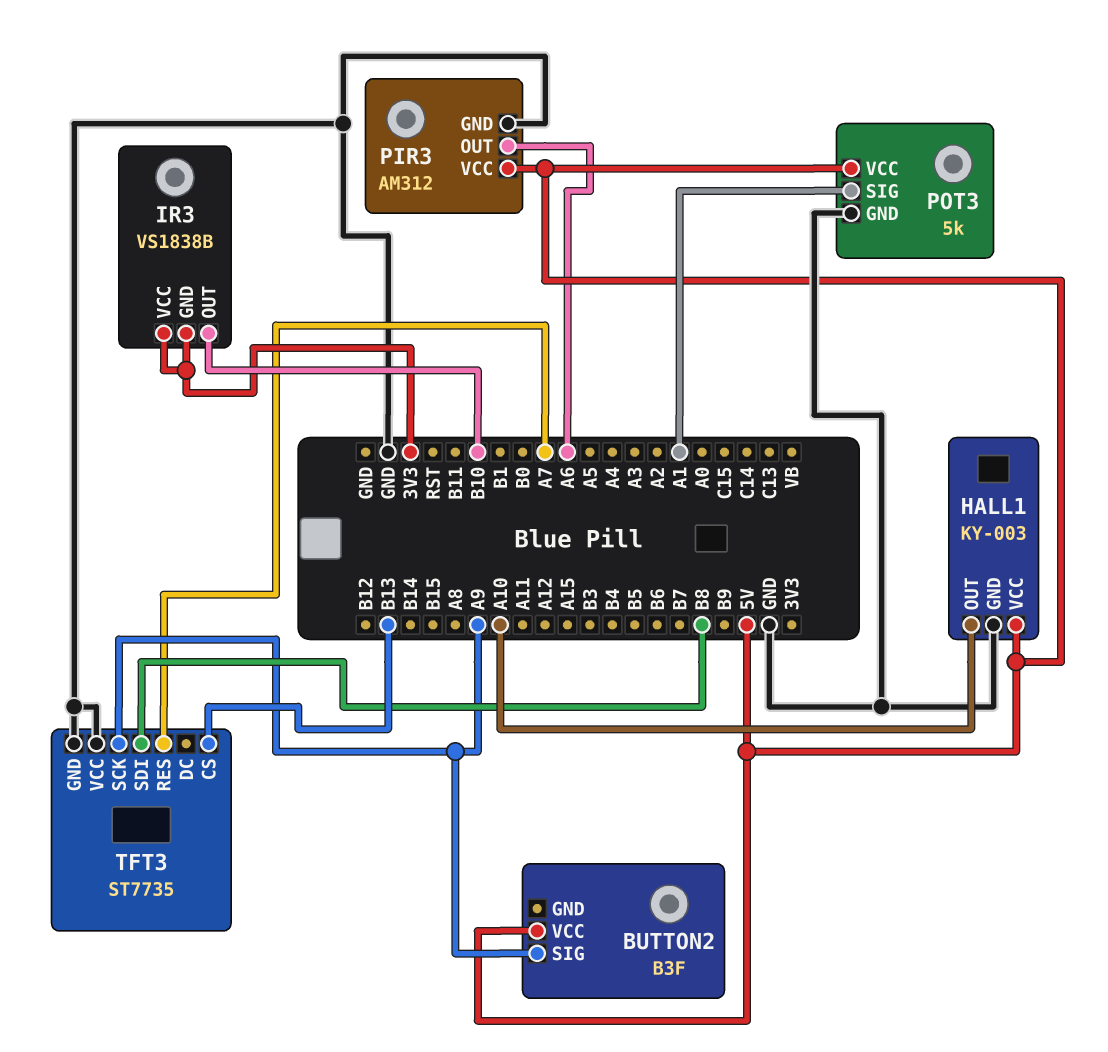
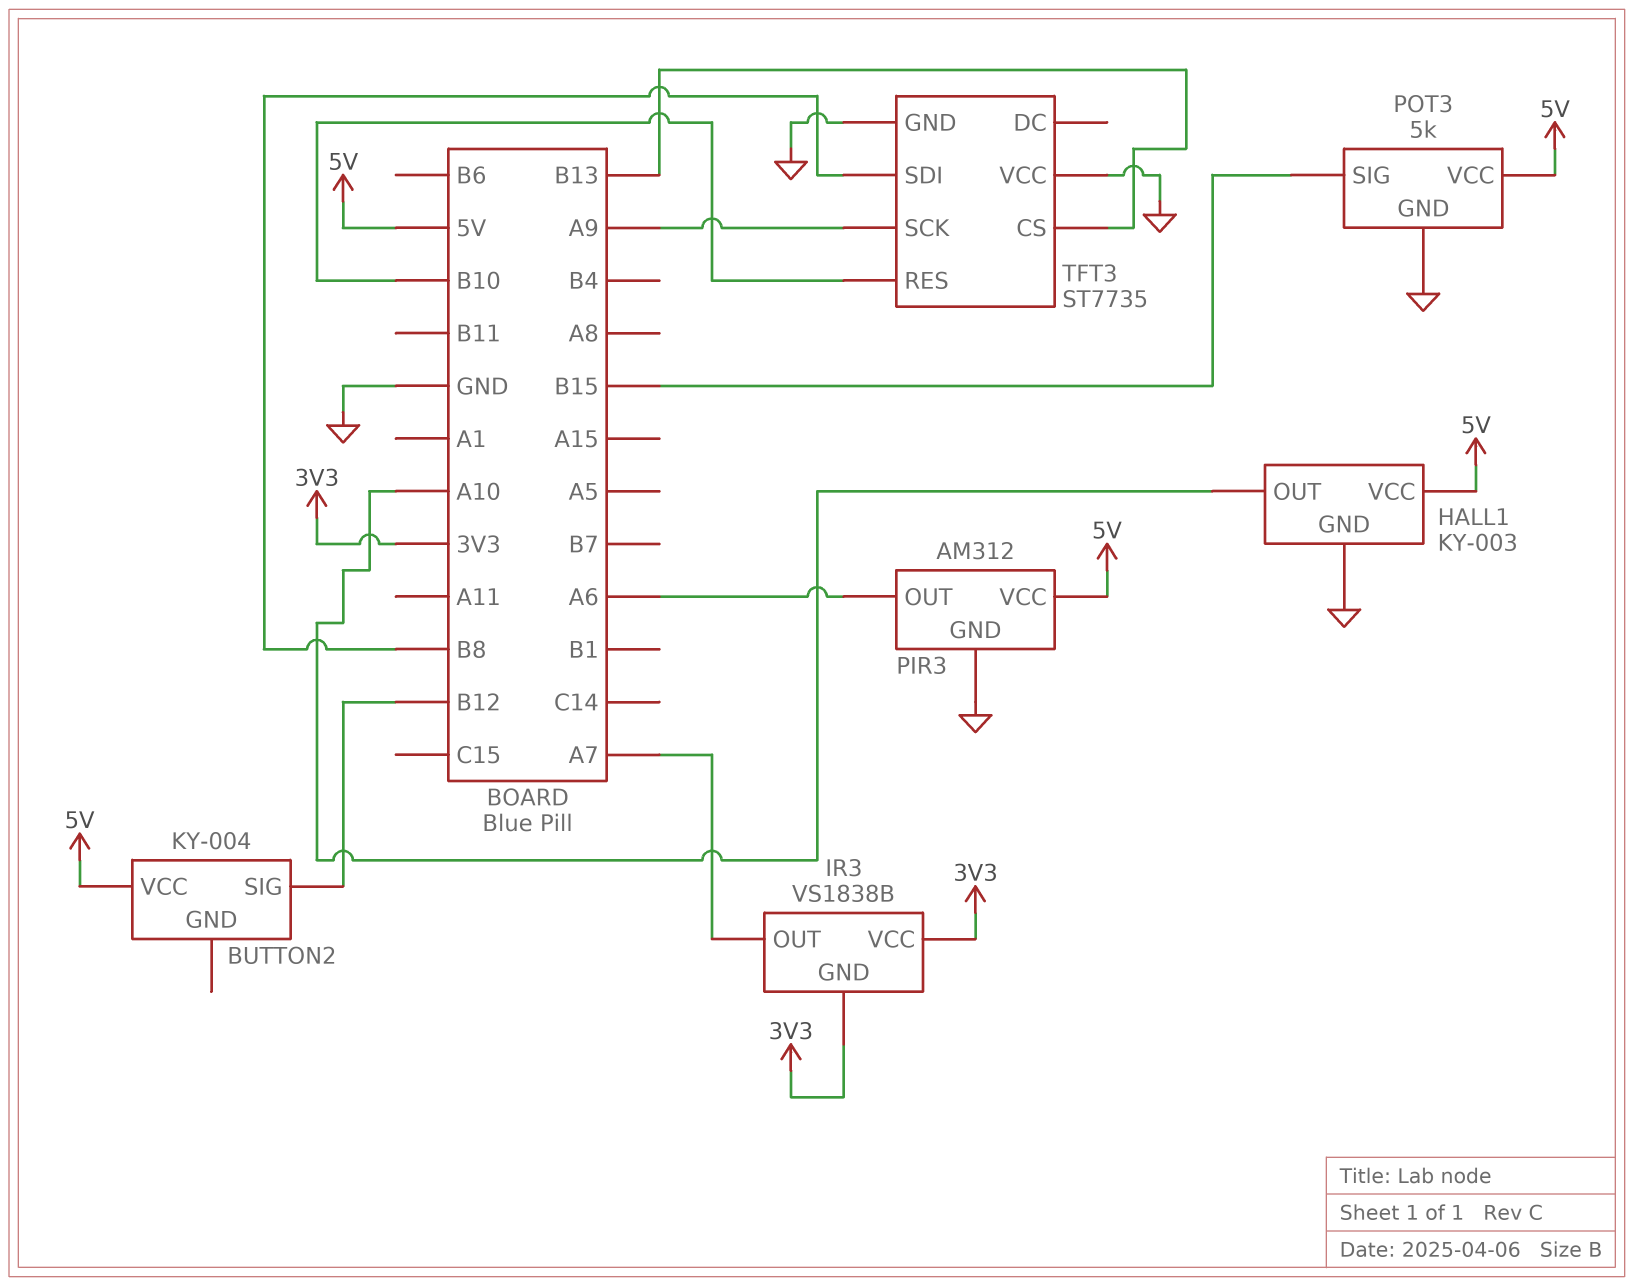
BUTTON2: B3F -> KY-004
BUTTON2 pin SIG: A9 -> B12
IR3 pin OUT: B10 -> A7
POT3 pin SIG: A1 -> B15
TFT3 pin RES: A7 -> B10

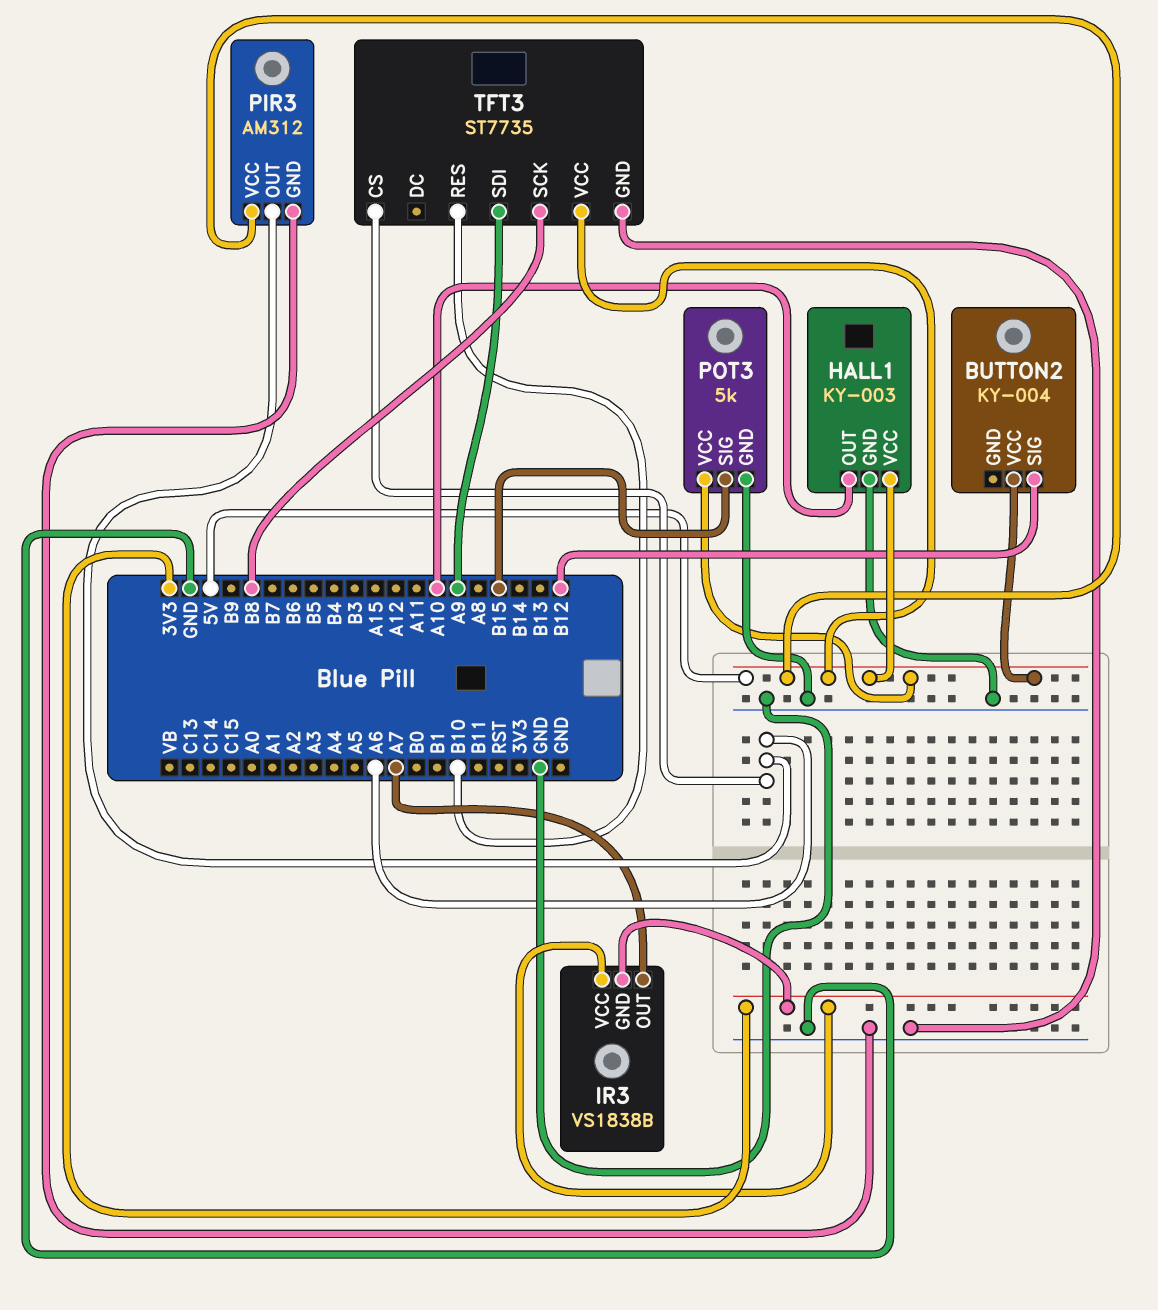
TFT3 pin CS: B13 -> A6
TFT3 pin SCK: A9 -> B8
TFT3 pin SDI: B8 -> A9
TFT3 pin VCC: GND -> 5V

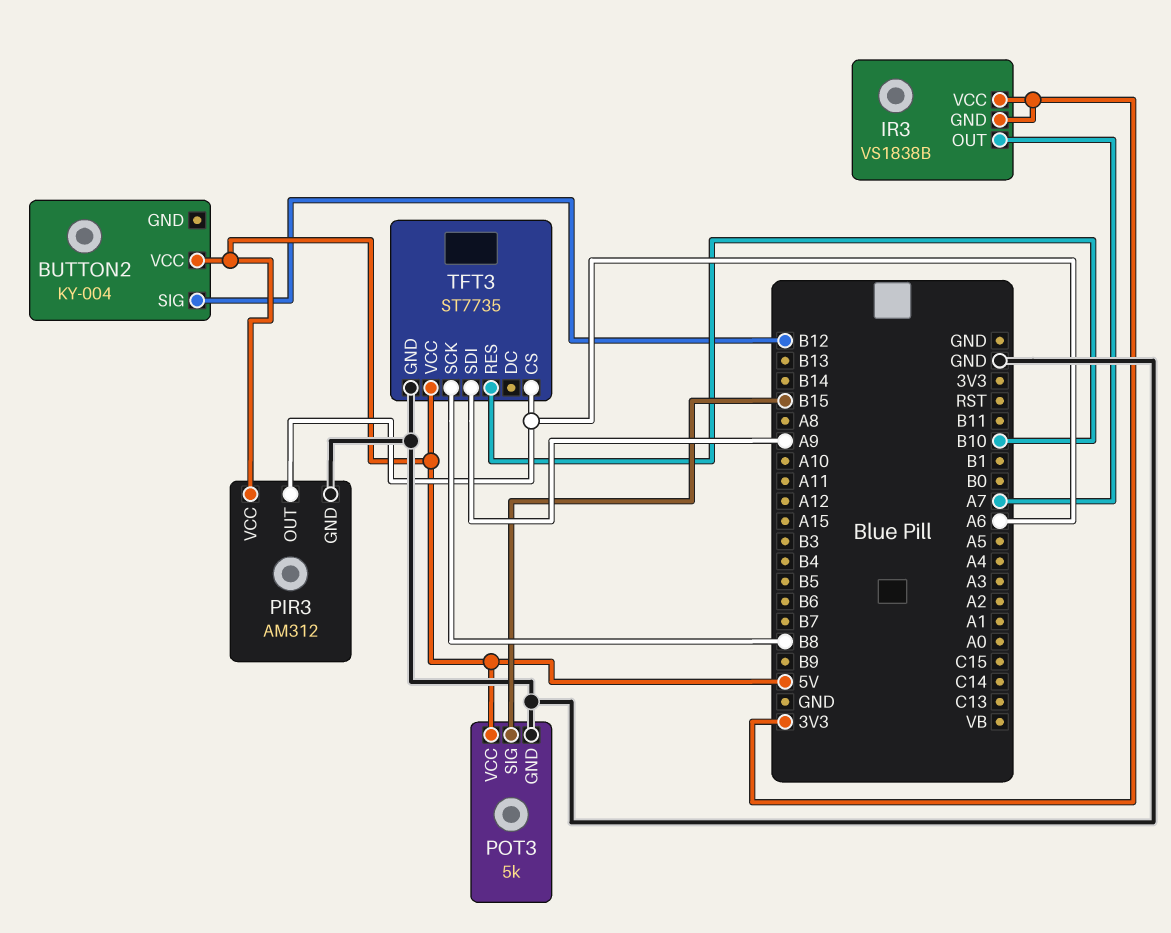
HALL1: KY-003 -> none
HALL1 pin GND: GND -> none
HALL1 pin OUT: A10 -> none
HALL1 pin VCC: 5V -> none

